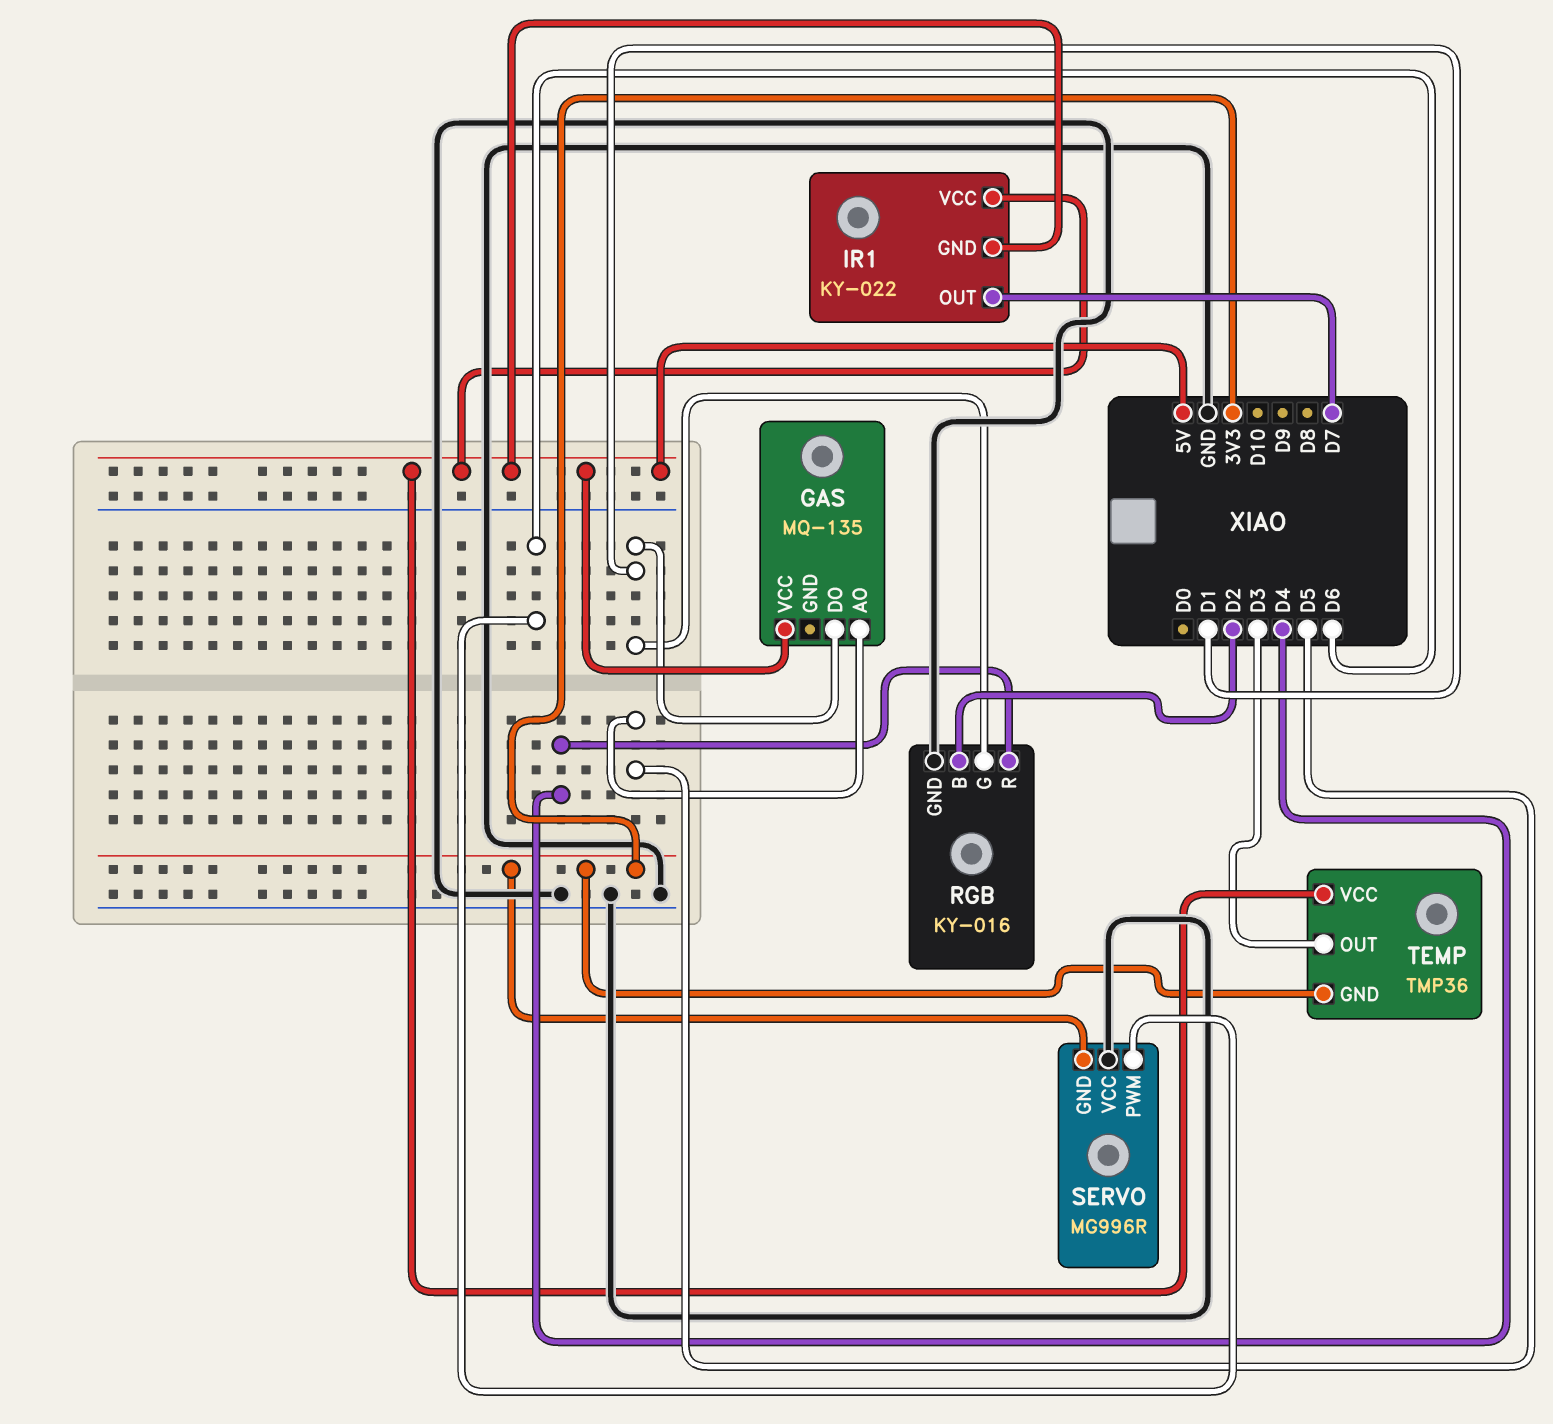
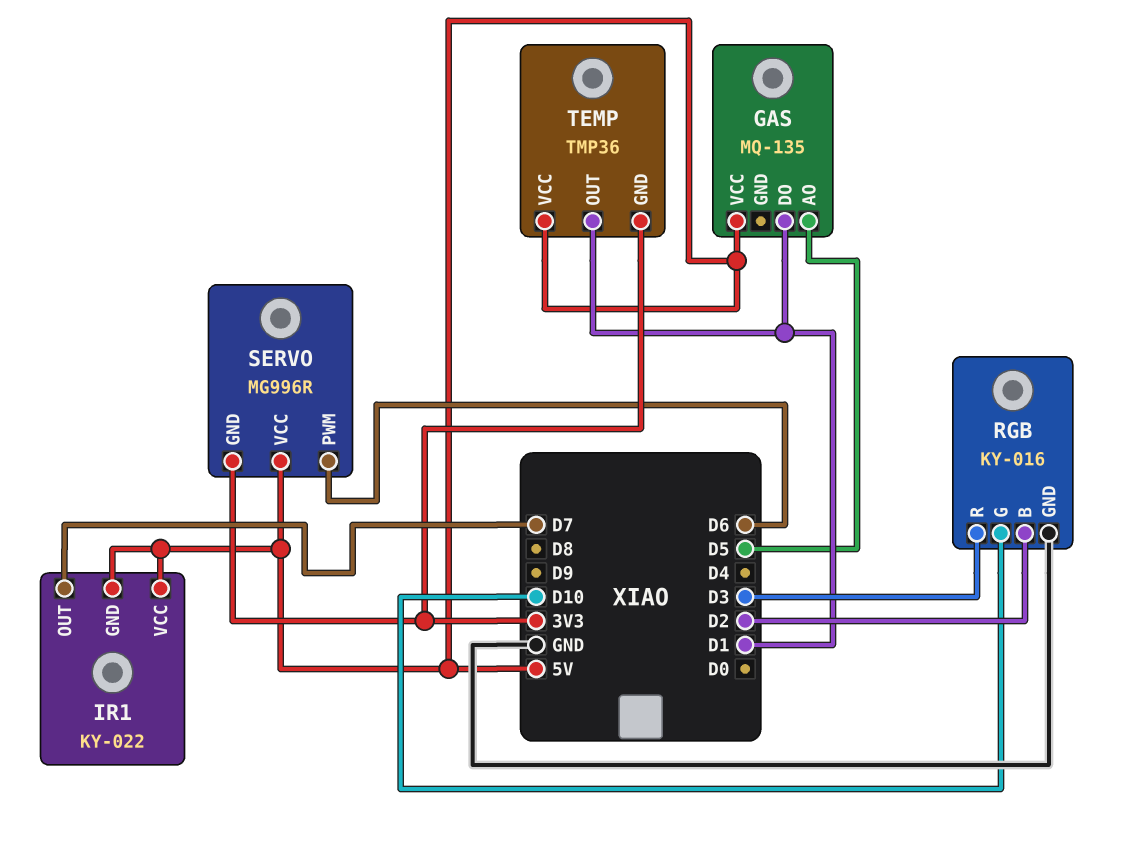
RGB pin G: D1 -> D10
RGB pin R: D4 -> D3
SERVO pin VCC: GND -> 5V
TEMP pin OUT: D3 -> D1

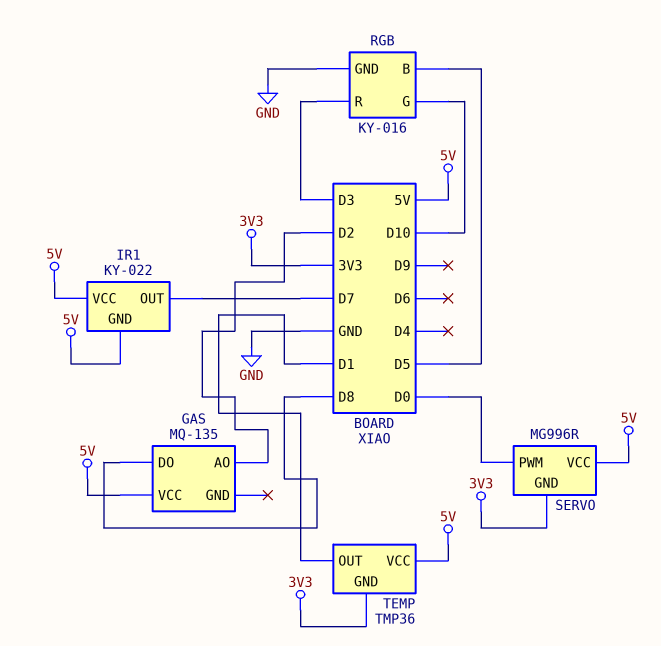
GAS pin AO: D5 -> D2
GAS pin DO: D1 -> D8
RGB pin B: D2 -> D5
SERVO pin PWM: D6 -> D0

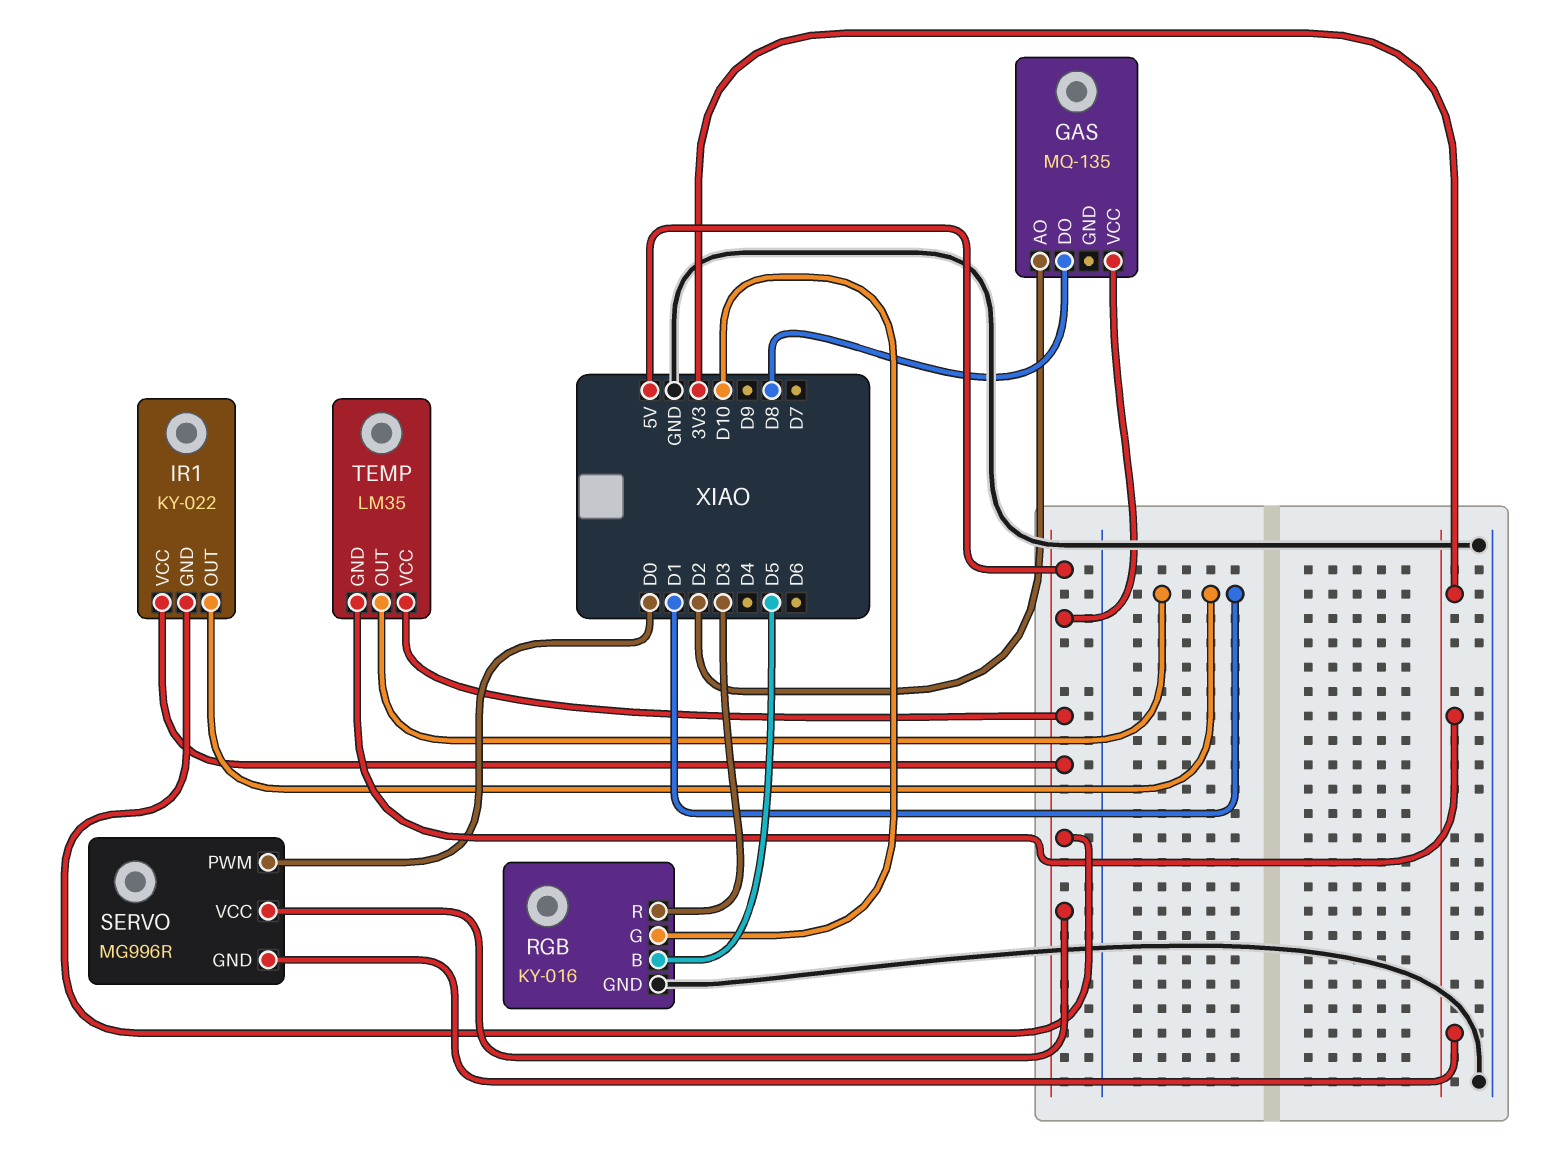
IR1 pin OUT: D7 -> D1
TEMP: TMP36 -> LM35

